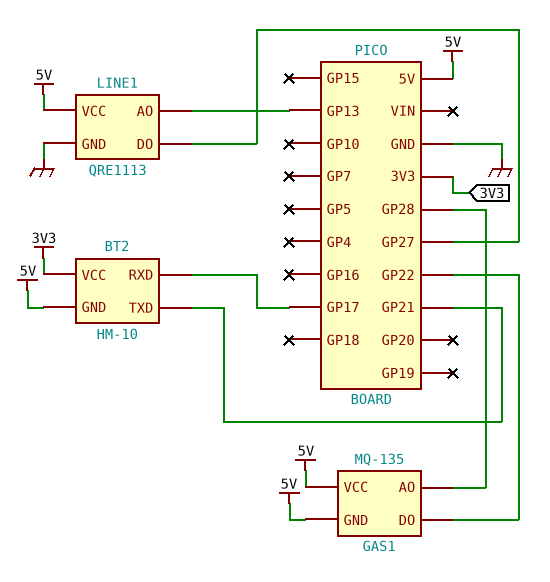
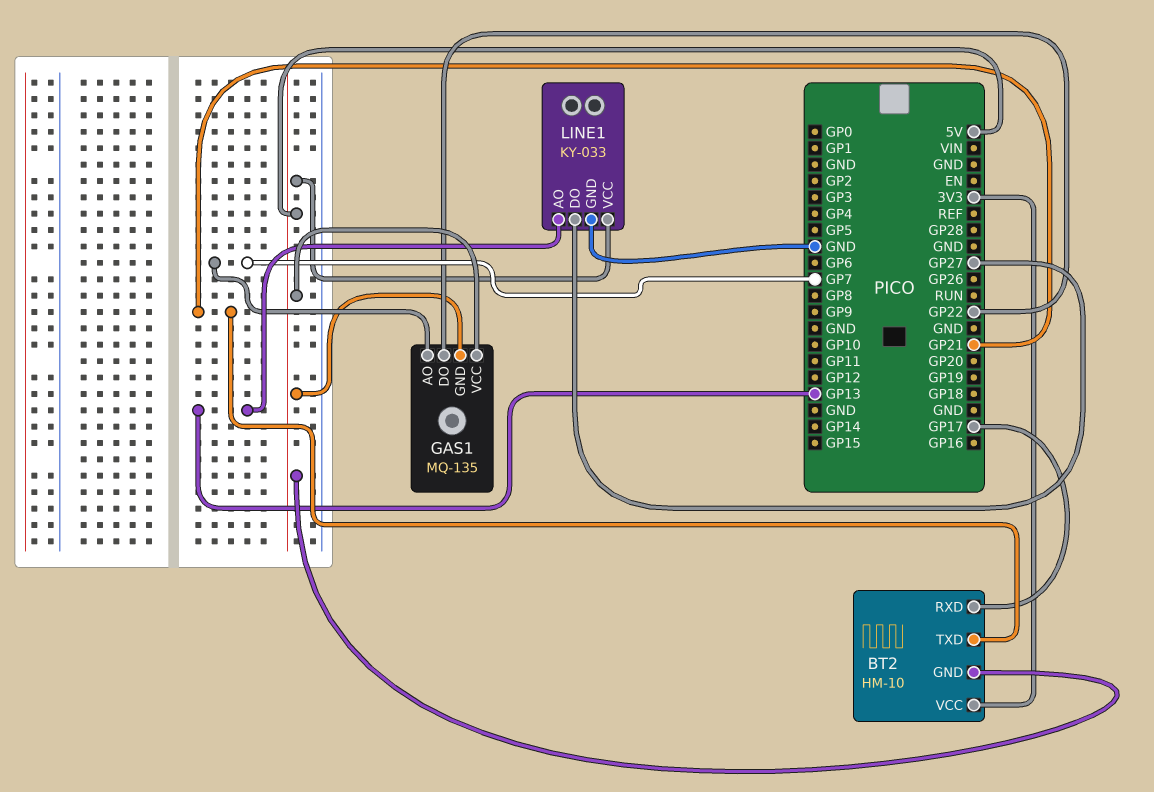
GAS1 pin AO: GP28 -> GP7
LINE1: QRE1113 -> KY-033

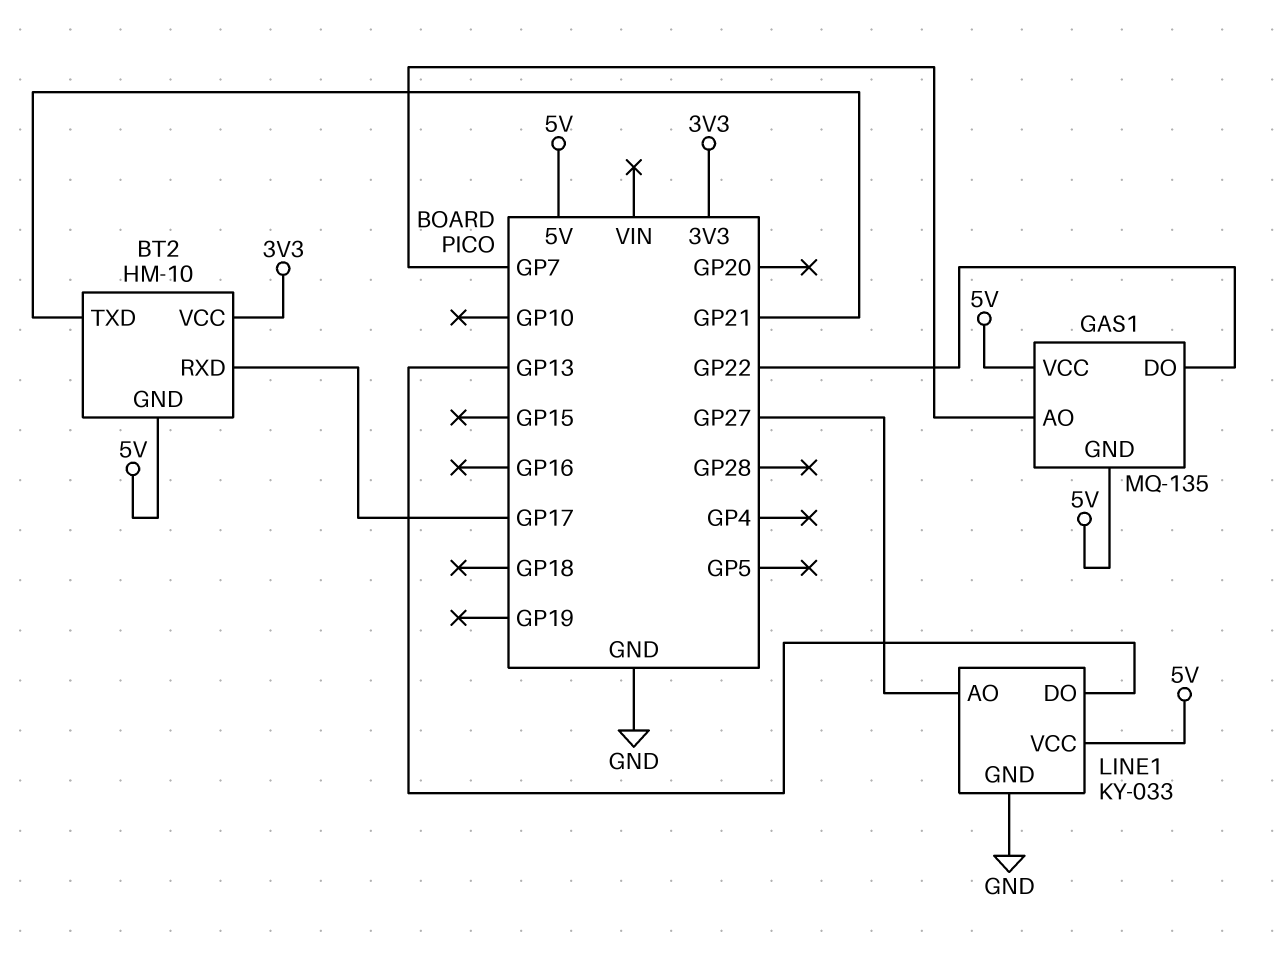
LINE1 pin AO: GP13 -> GP27
LINE1 pin DO: GP27 -> GP13

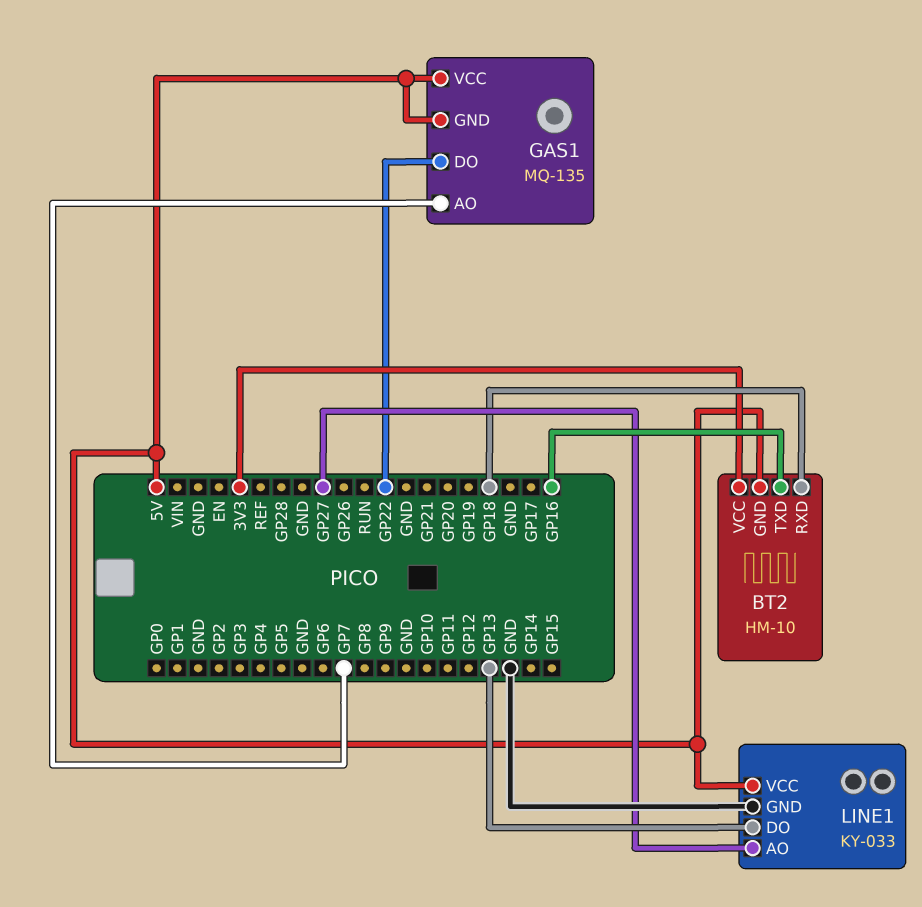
BT2 pin RXD: GP17 -> GP18
BT2 pin TXD: GP21 -> GP16

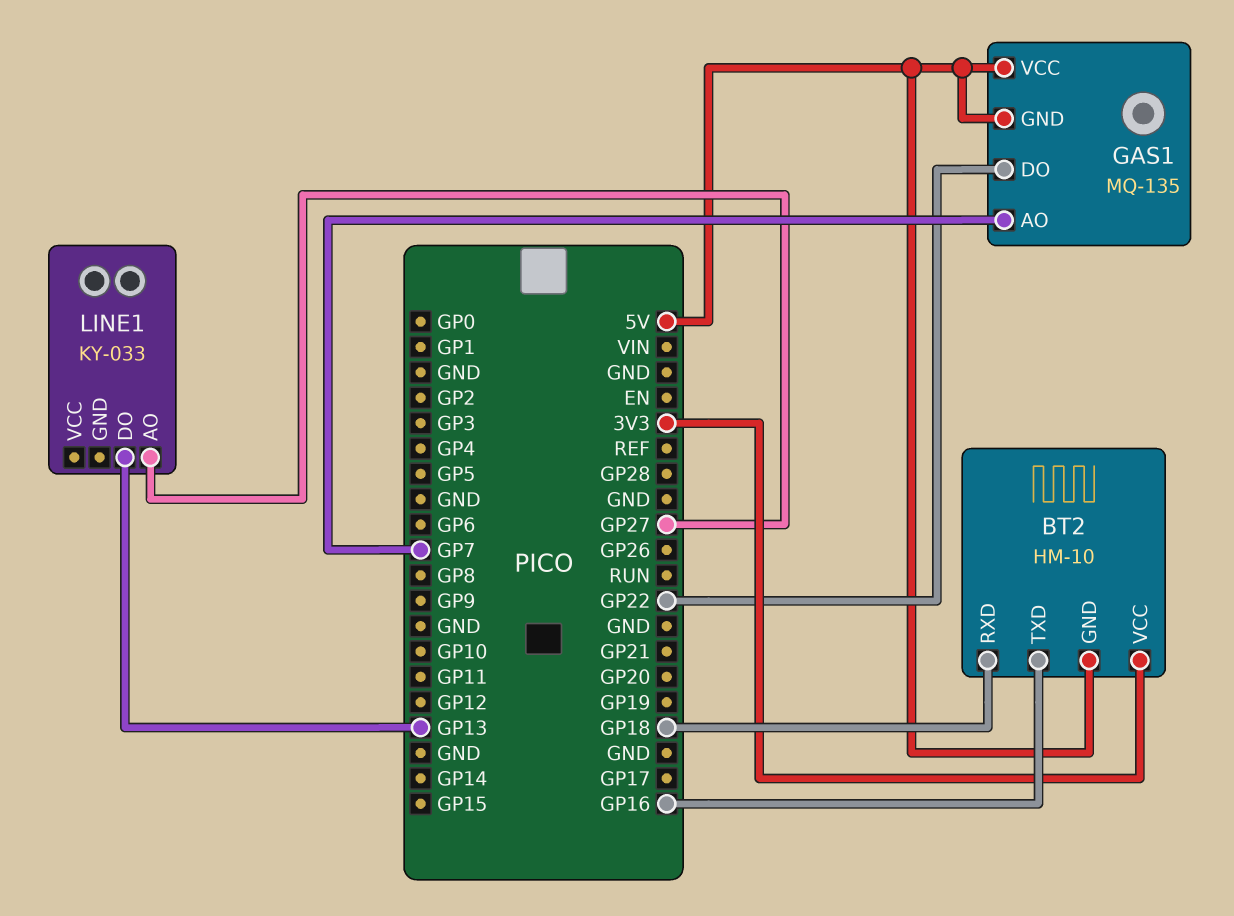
LINE1 pin GND: GND -> none
LINE1 pin VCC: 5V -> none

